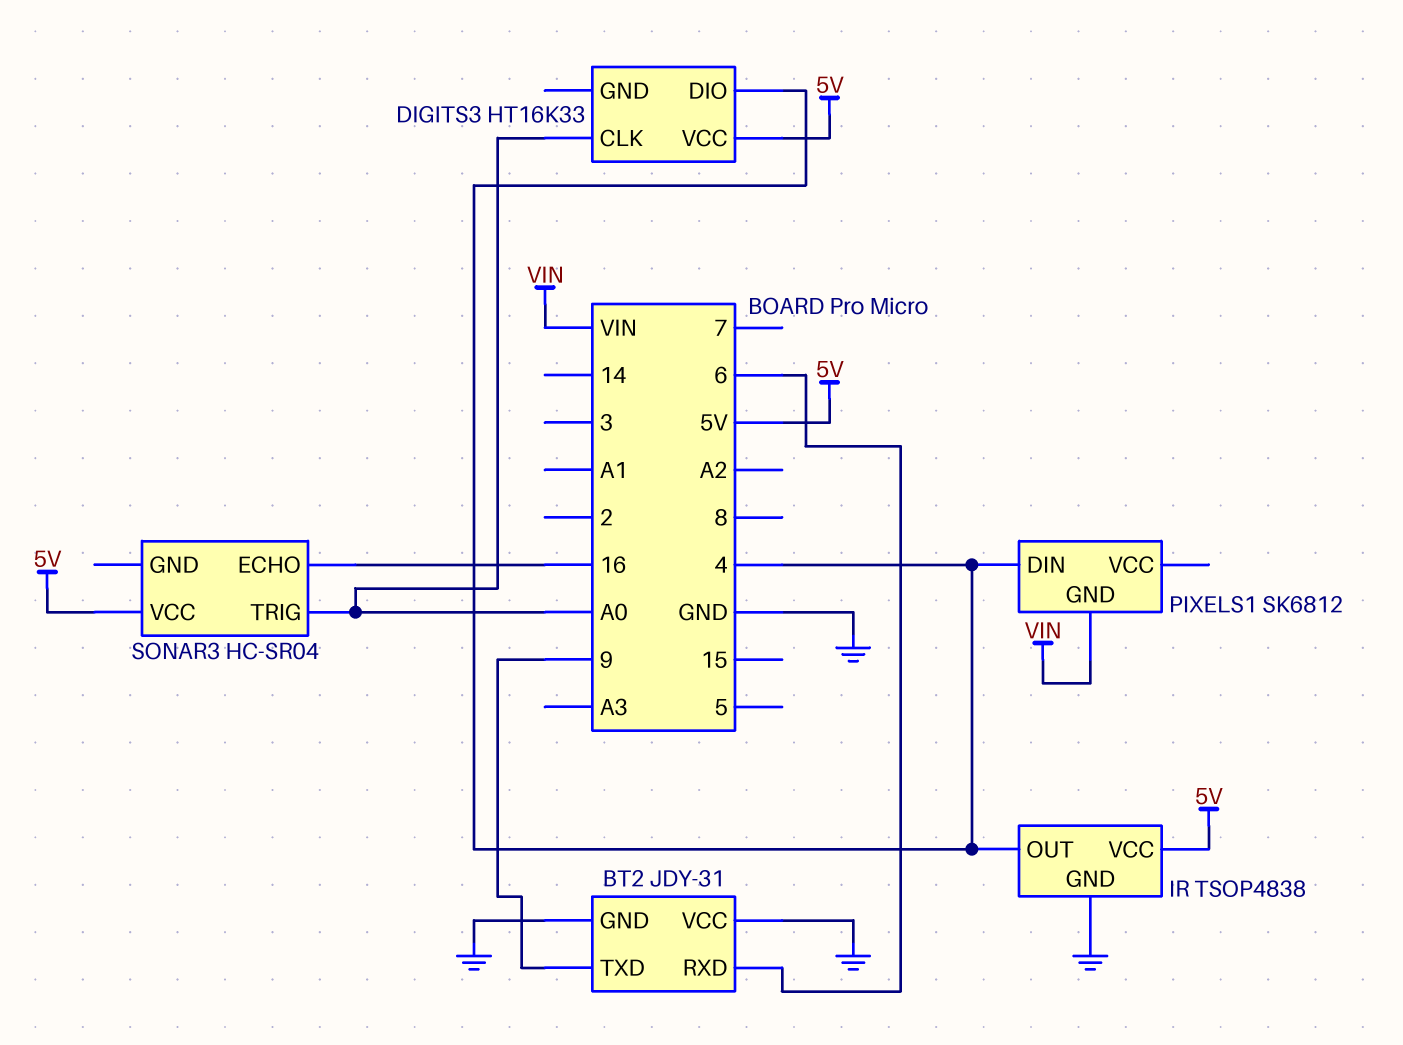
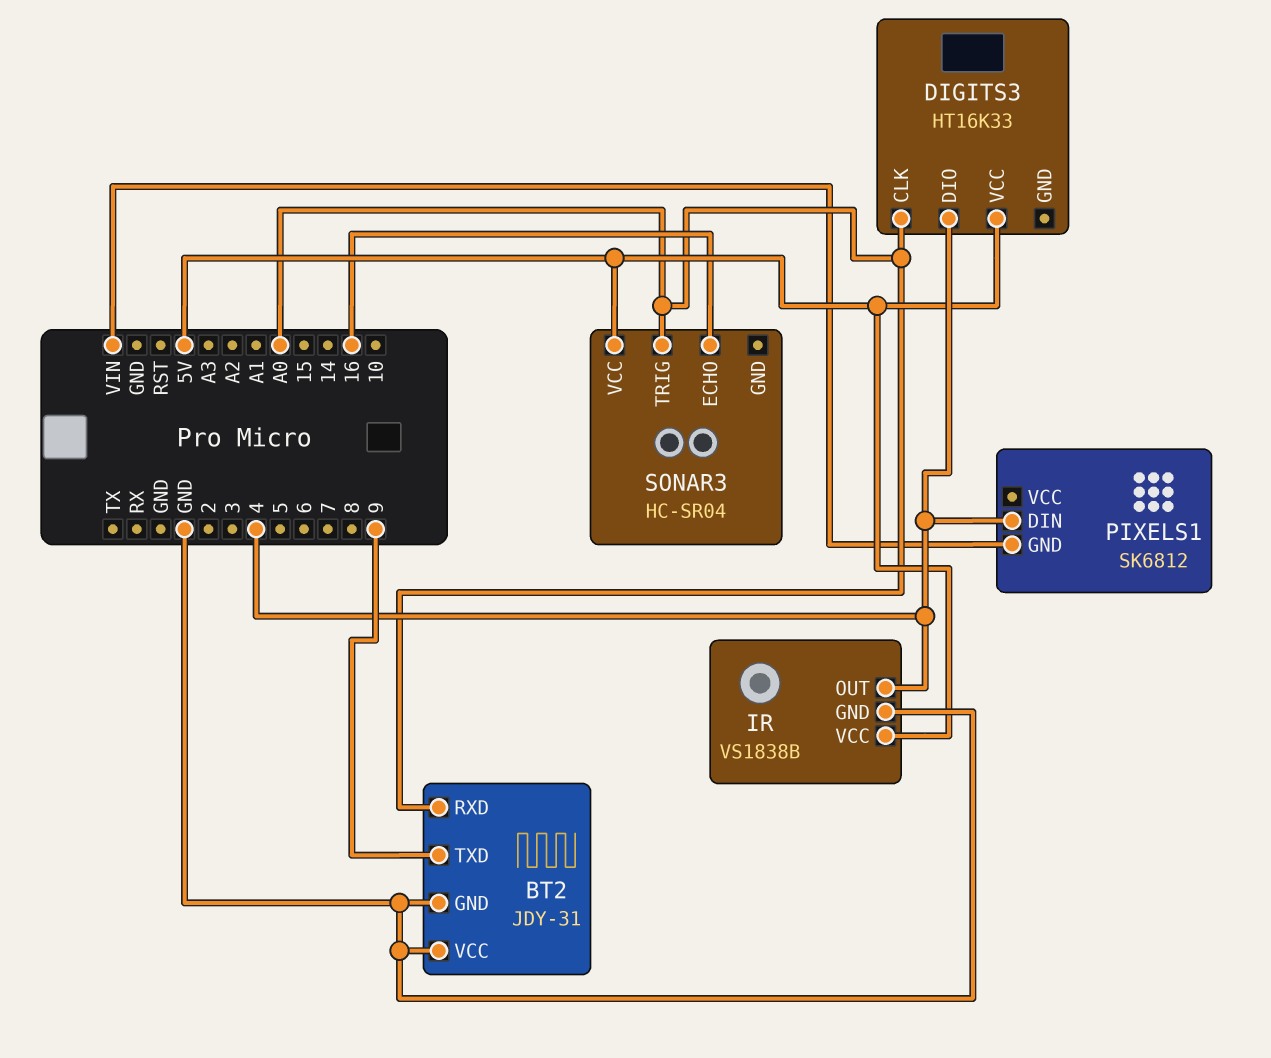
BT2 pin RXD: 6 -> A0
IR: TSOP4838 -> VS1838B

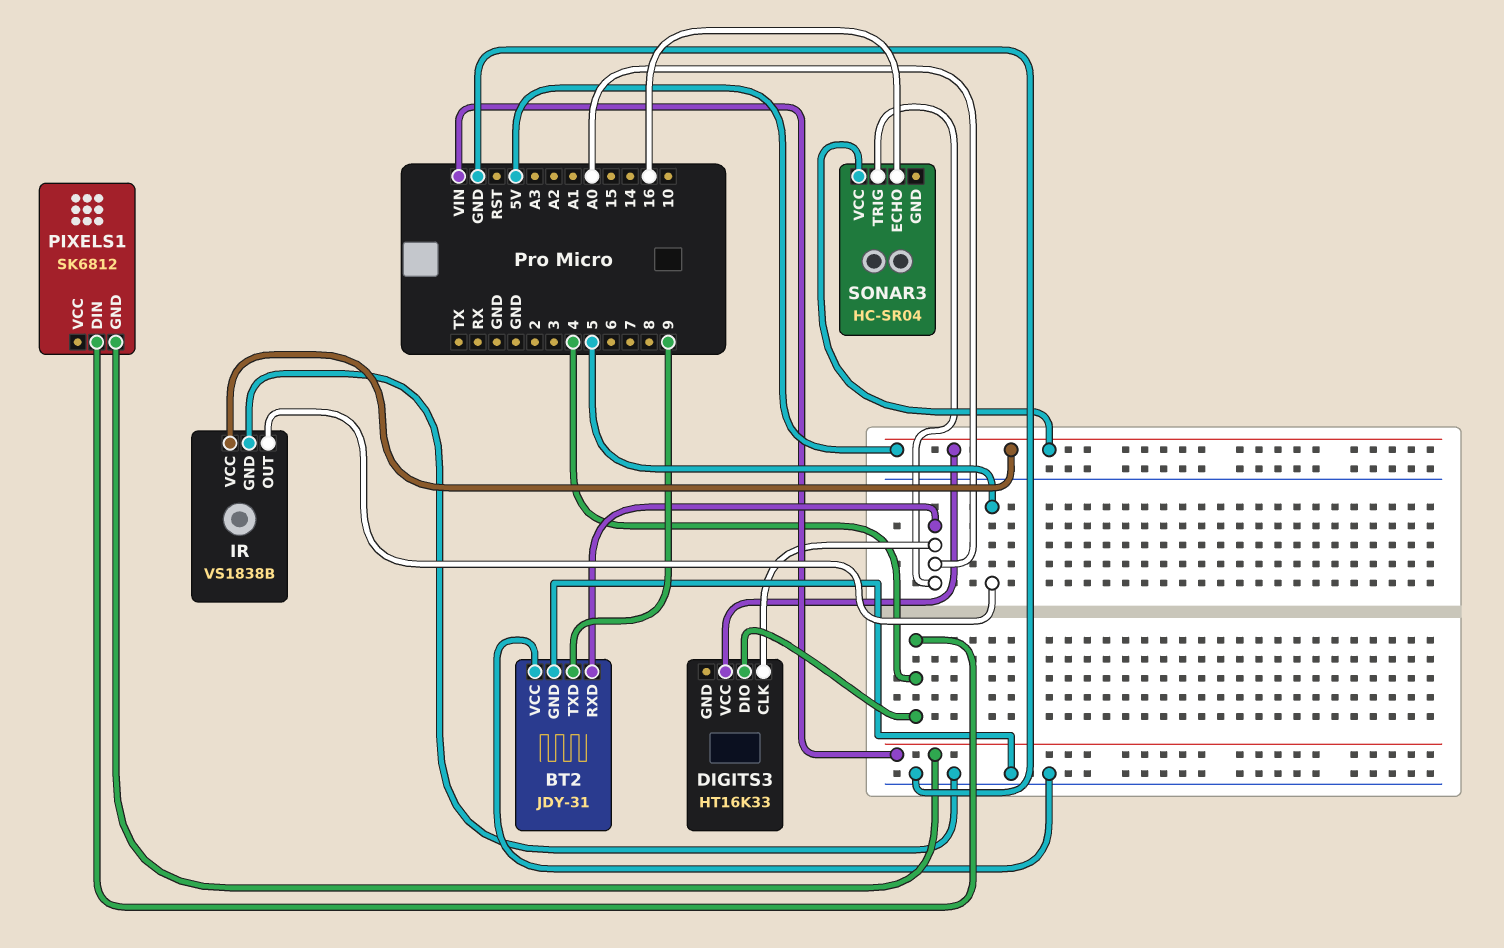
IR pin OUT: 4 -> 5

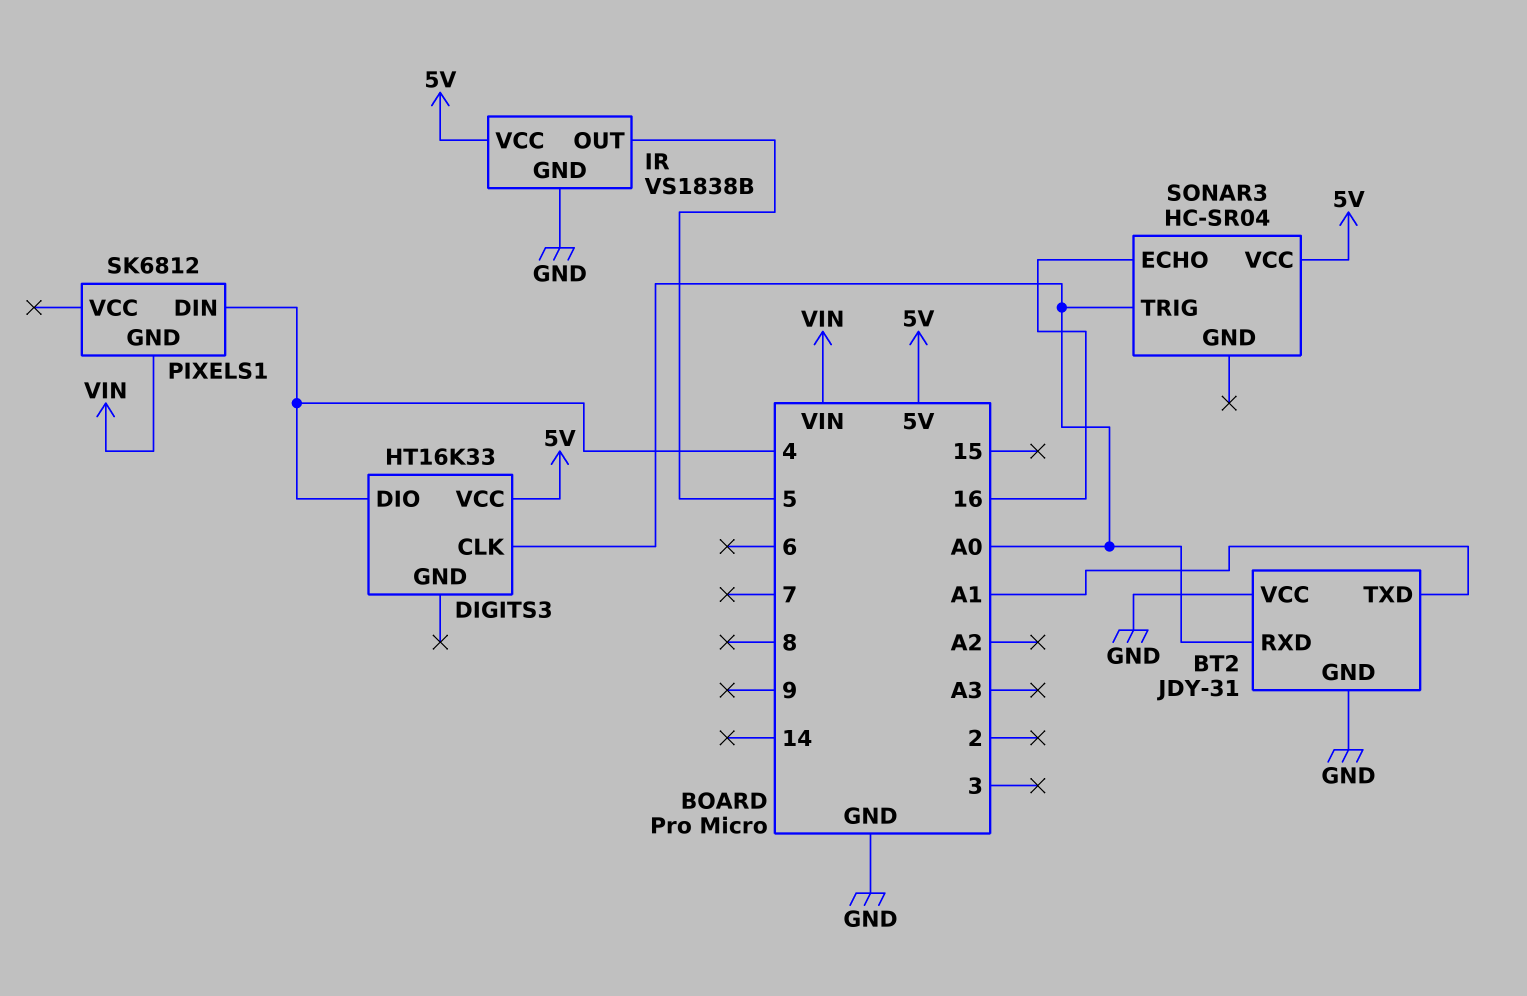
BT2 pin TXD: 9 -> A1

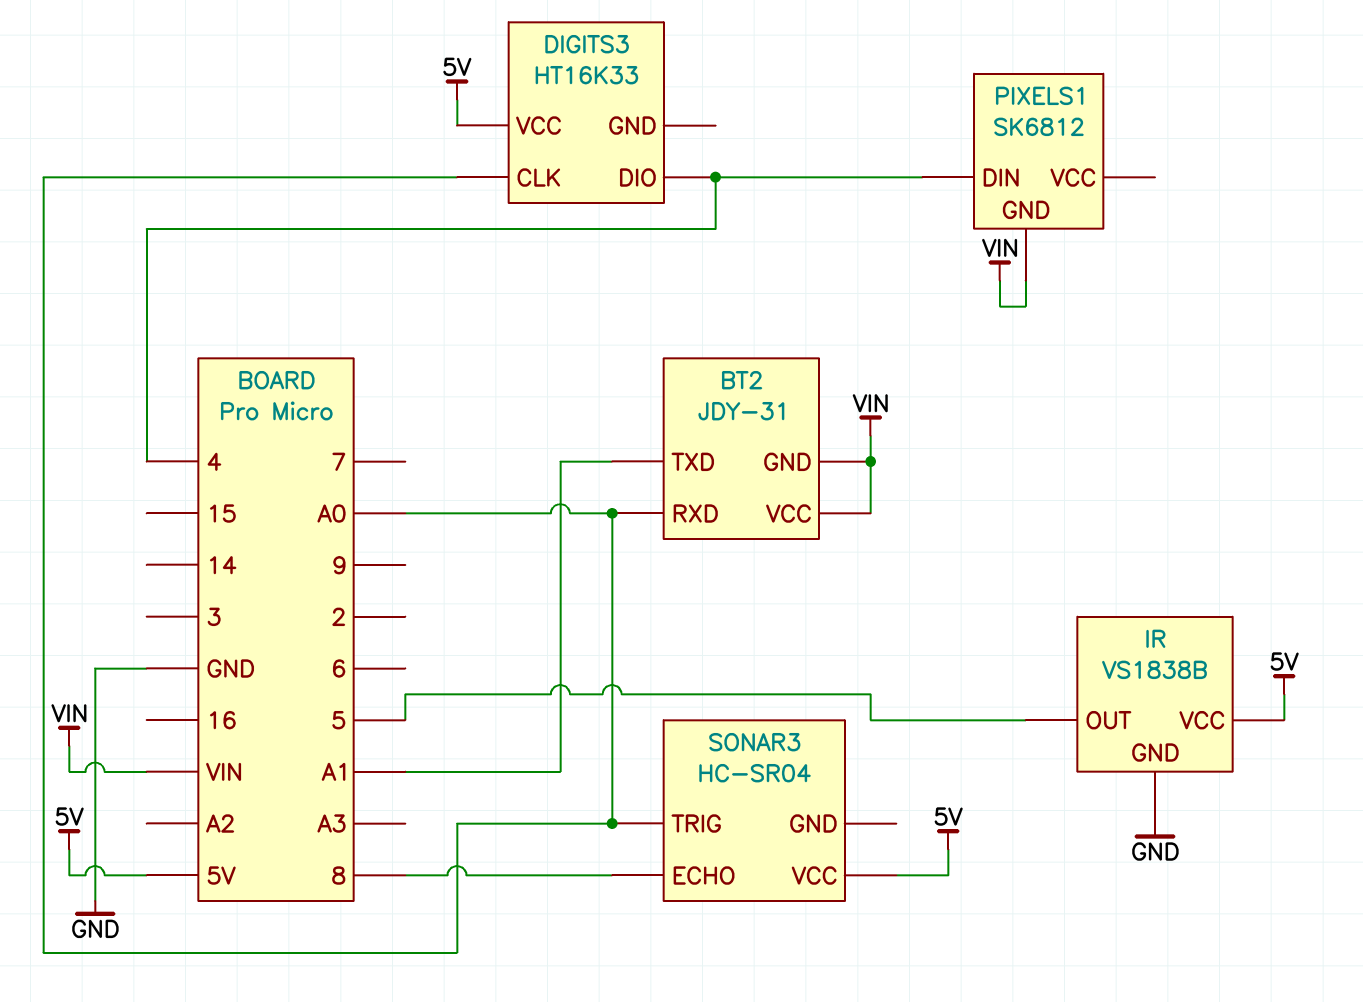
BT2 pin GND: GND -> VIN
BT2 pin VCC: GND -> VIN
SONAR3 pin ECHO: 16 -> 8

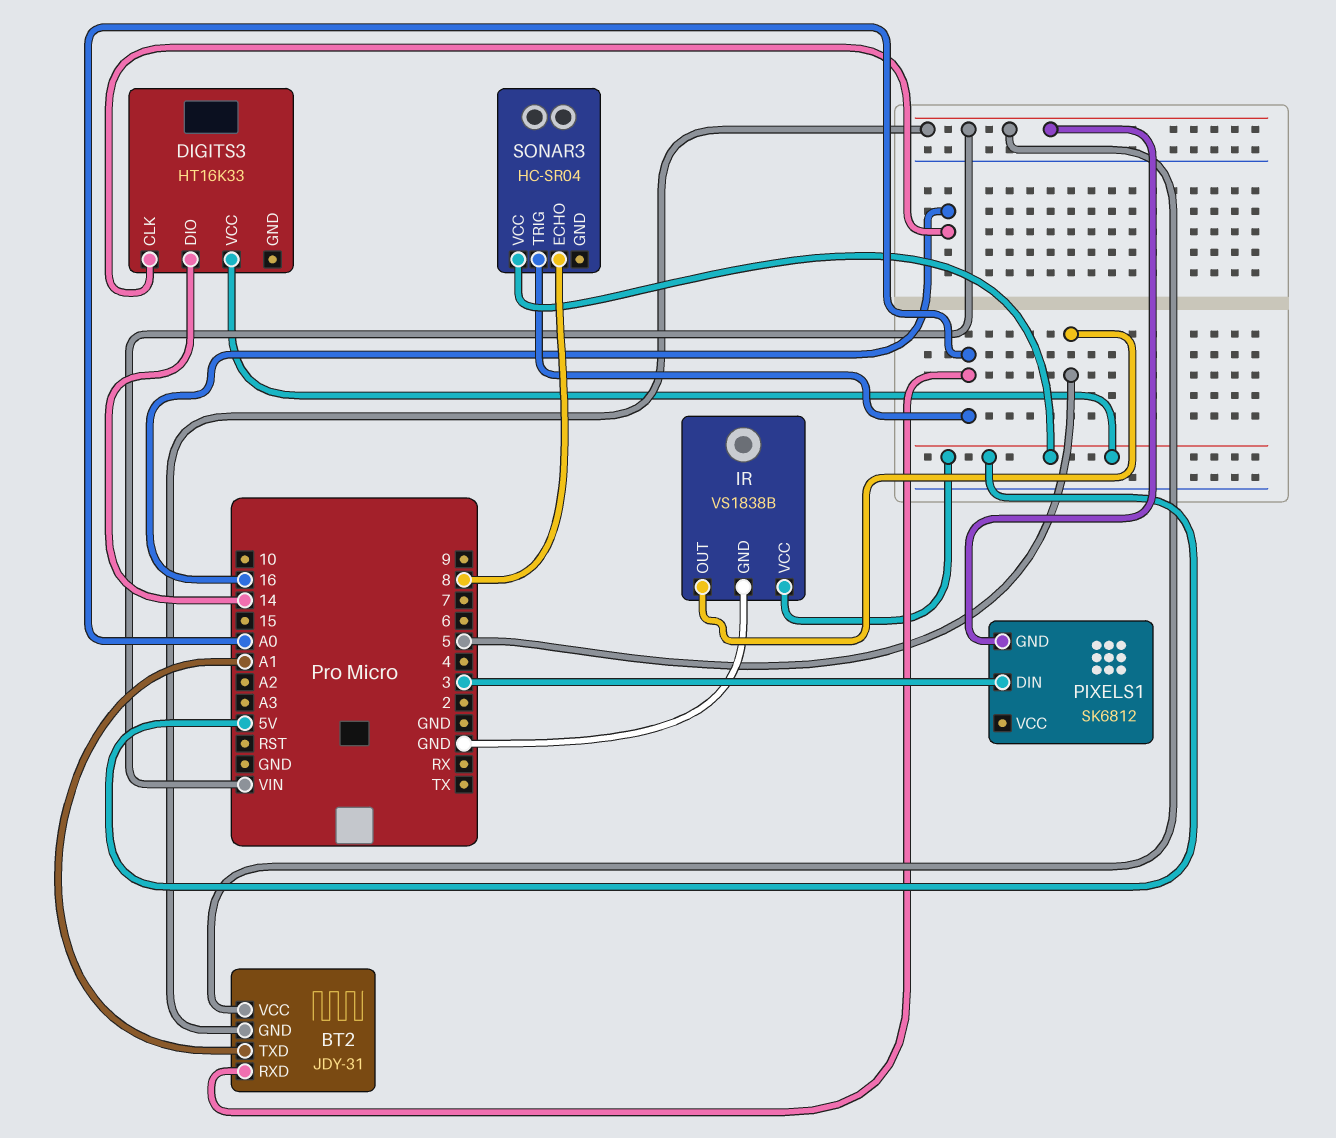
DIGITS3 pin CLK: A0 -> 16
DIGITS3 pin DIO: 4 -> 14
PIXELS1 pin DIN: 4 -> 3

